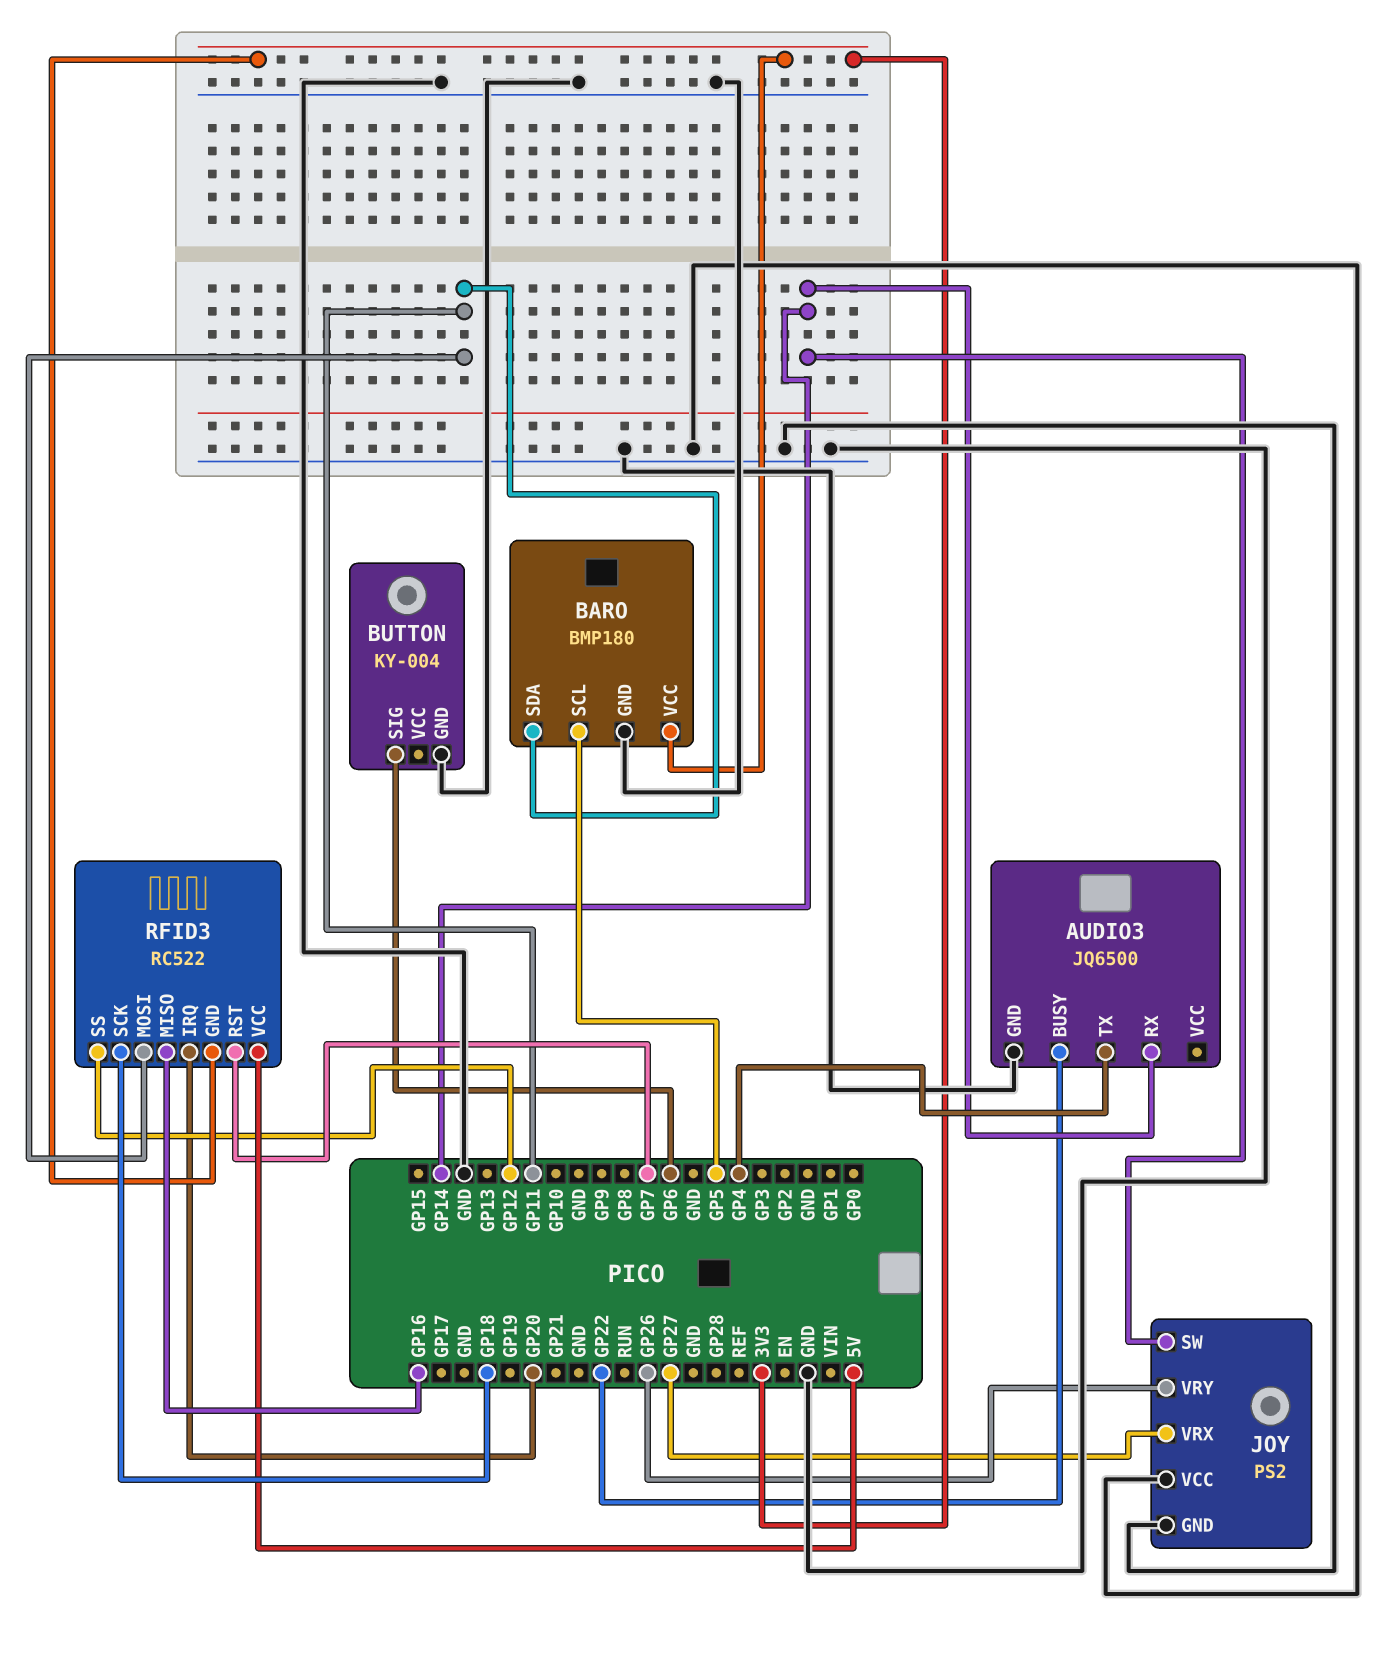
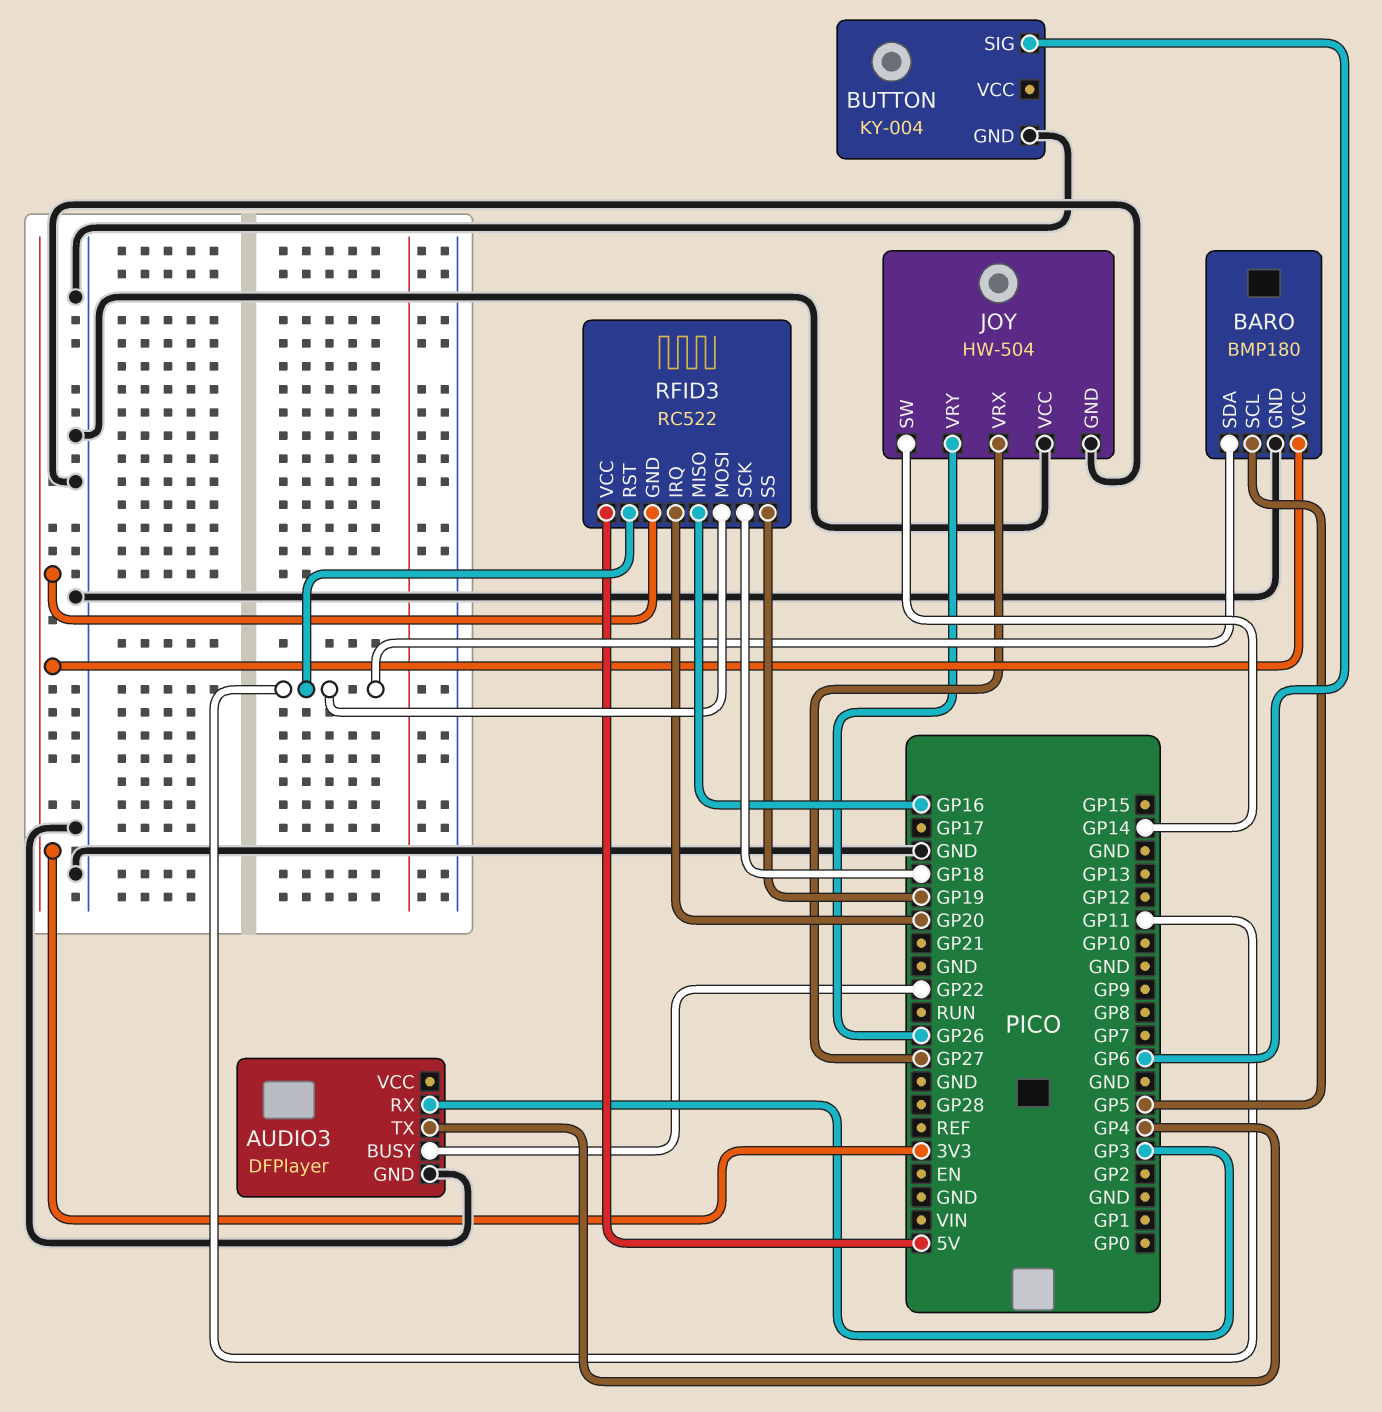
AUDIO3: JQ6500 -> DFPlayer
AUDIO3 pin RX: GP14 -> GP3
JOY: PS2 -> HW-504
RFID3 pin RST: GP7 -> GP11
RFID3 pin SS: GP12 -> GP19

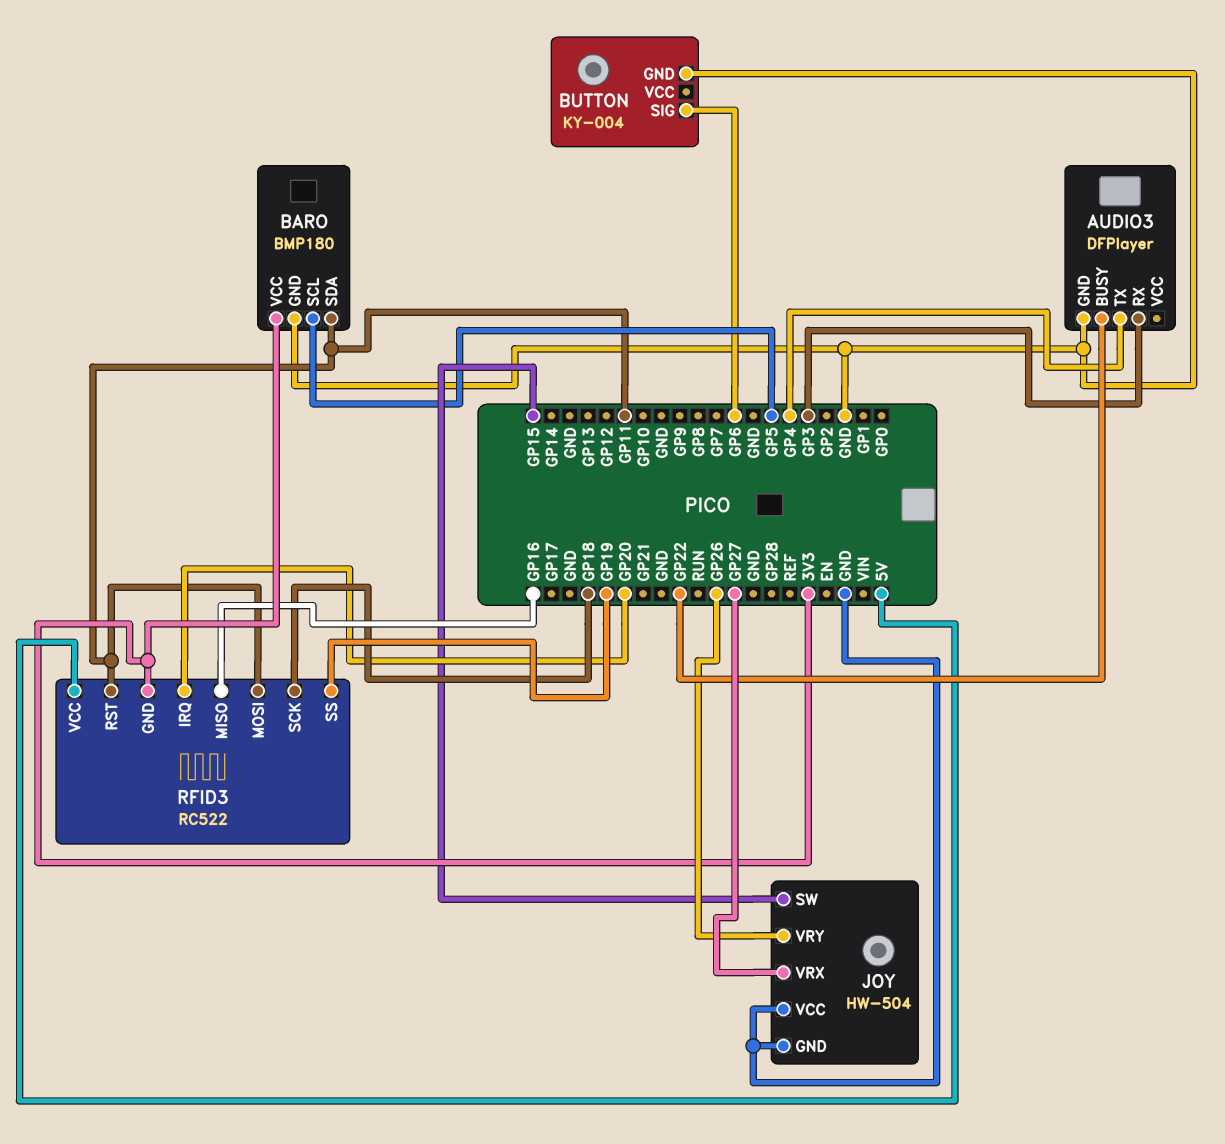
JOY pin SW: GP14 -> GP15

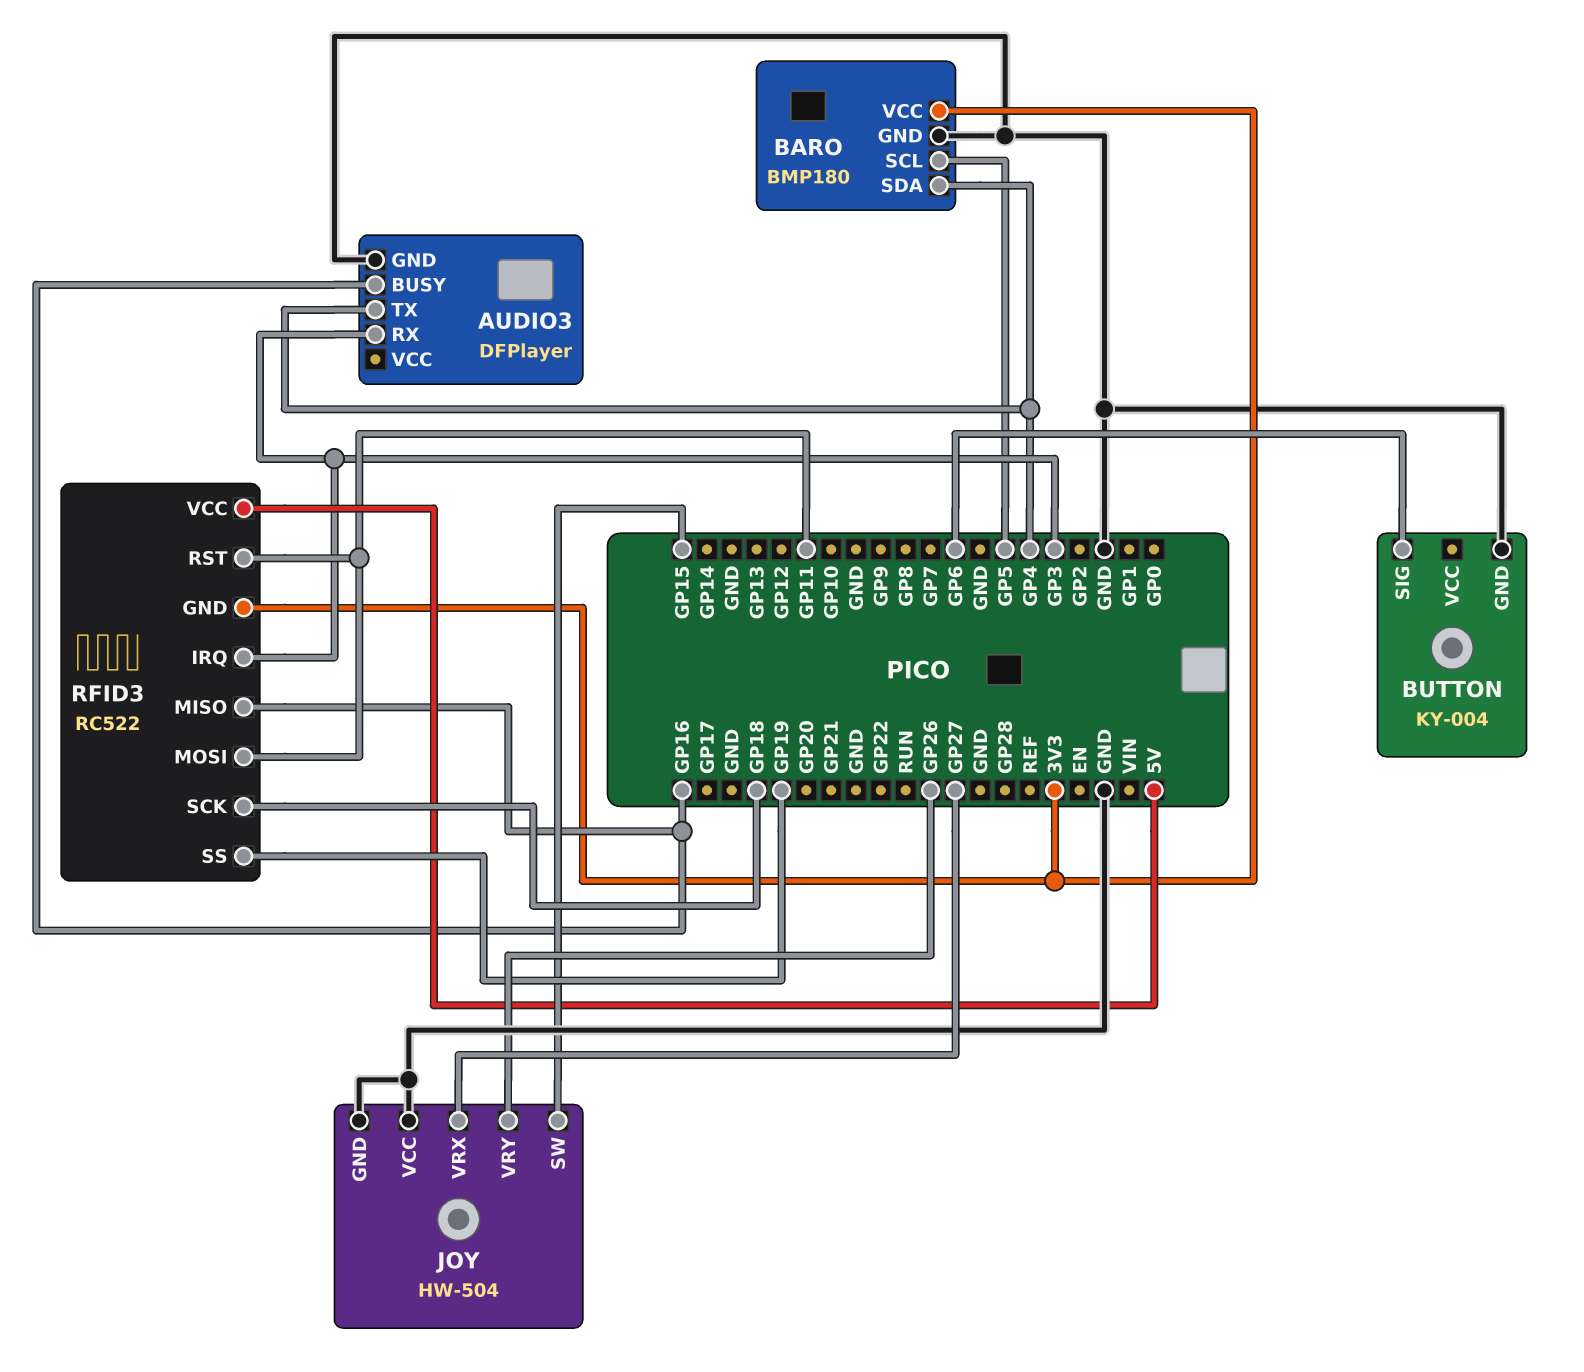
AUDIO3 pin BUSY: GP22 -> GP16
BARO pin SDA: GP11 -> GP4
RFID3 pin IRQ: GP20 -> GP3

